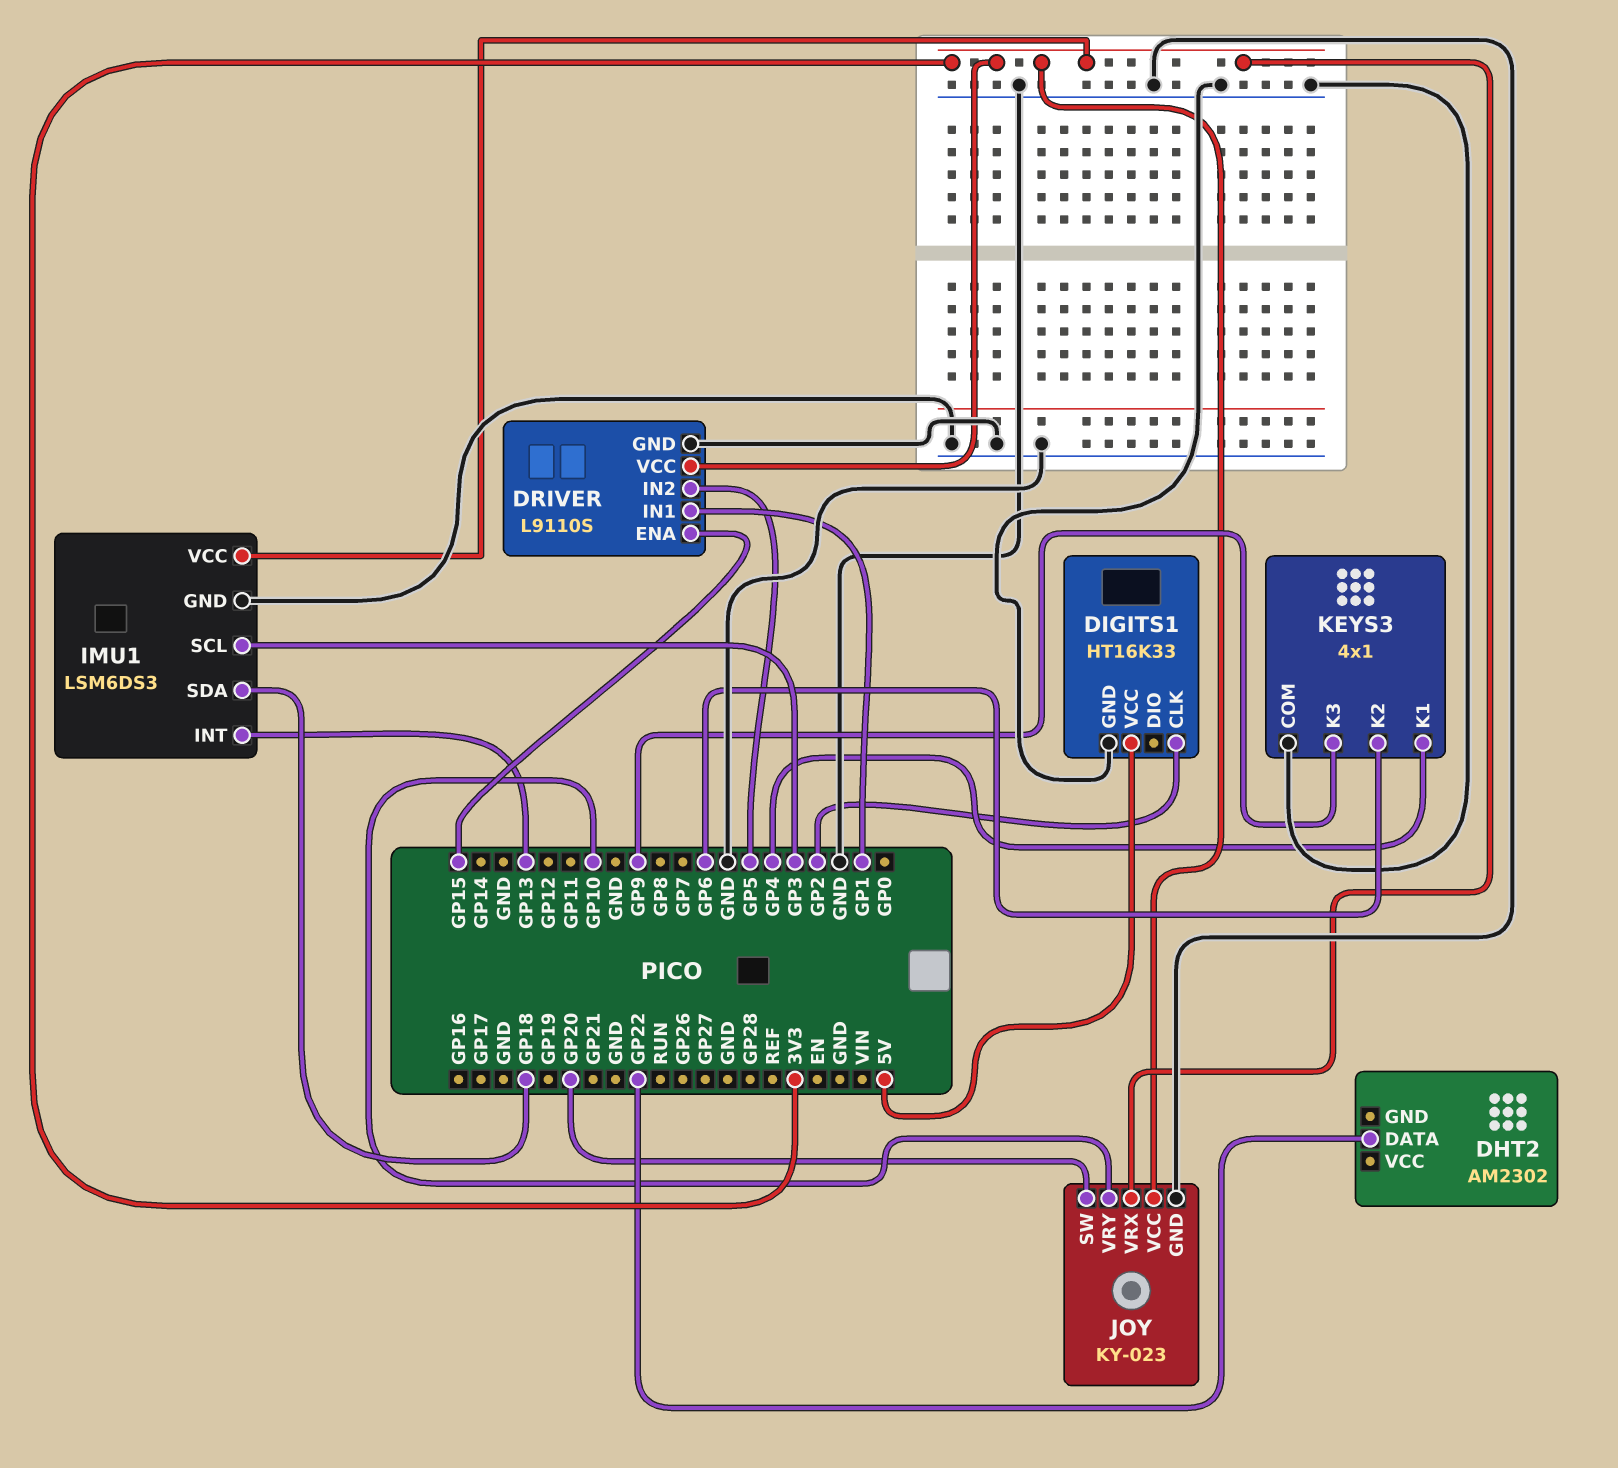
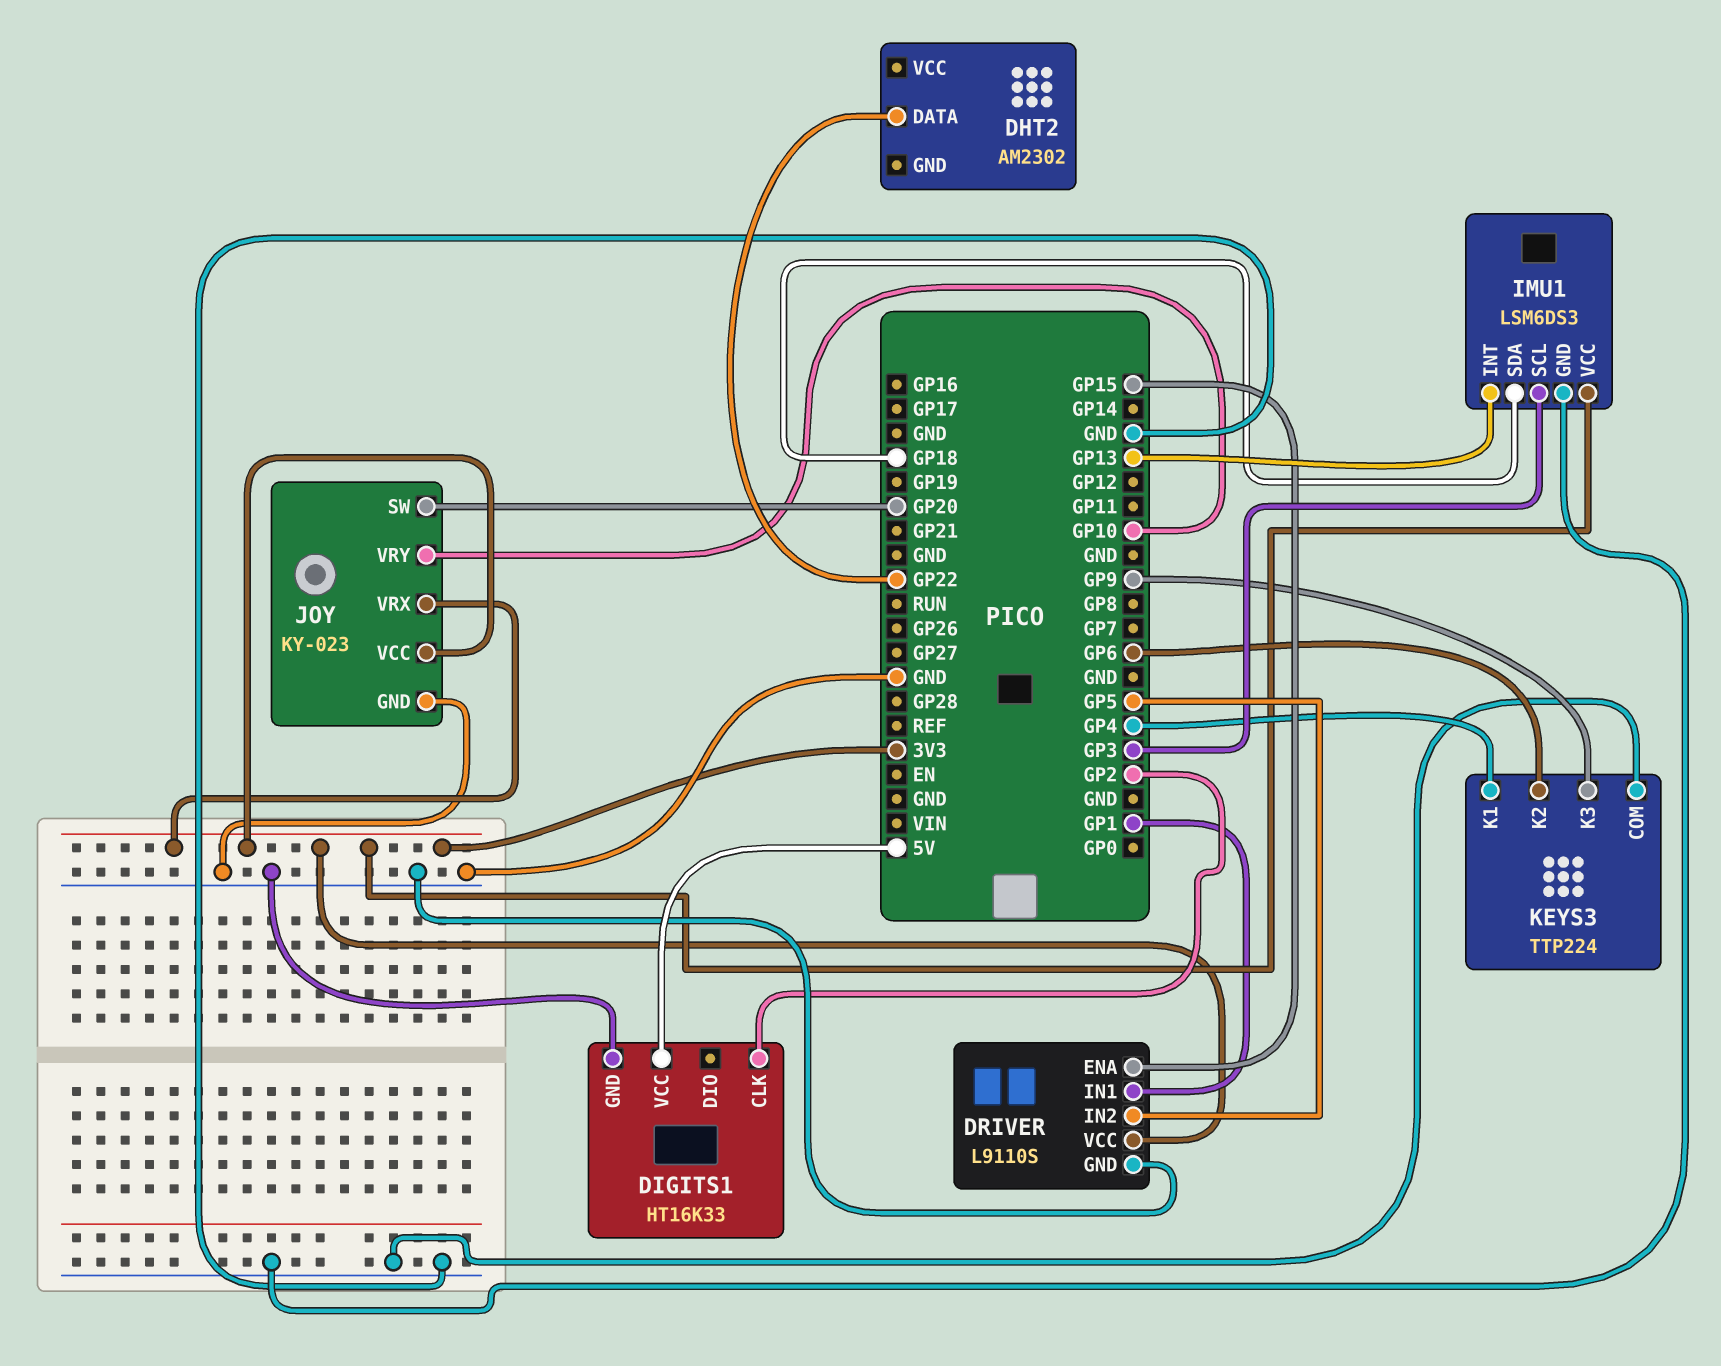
KEYS3: 4x1 -> TTP224

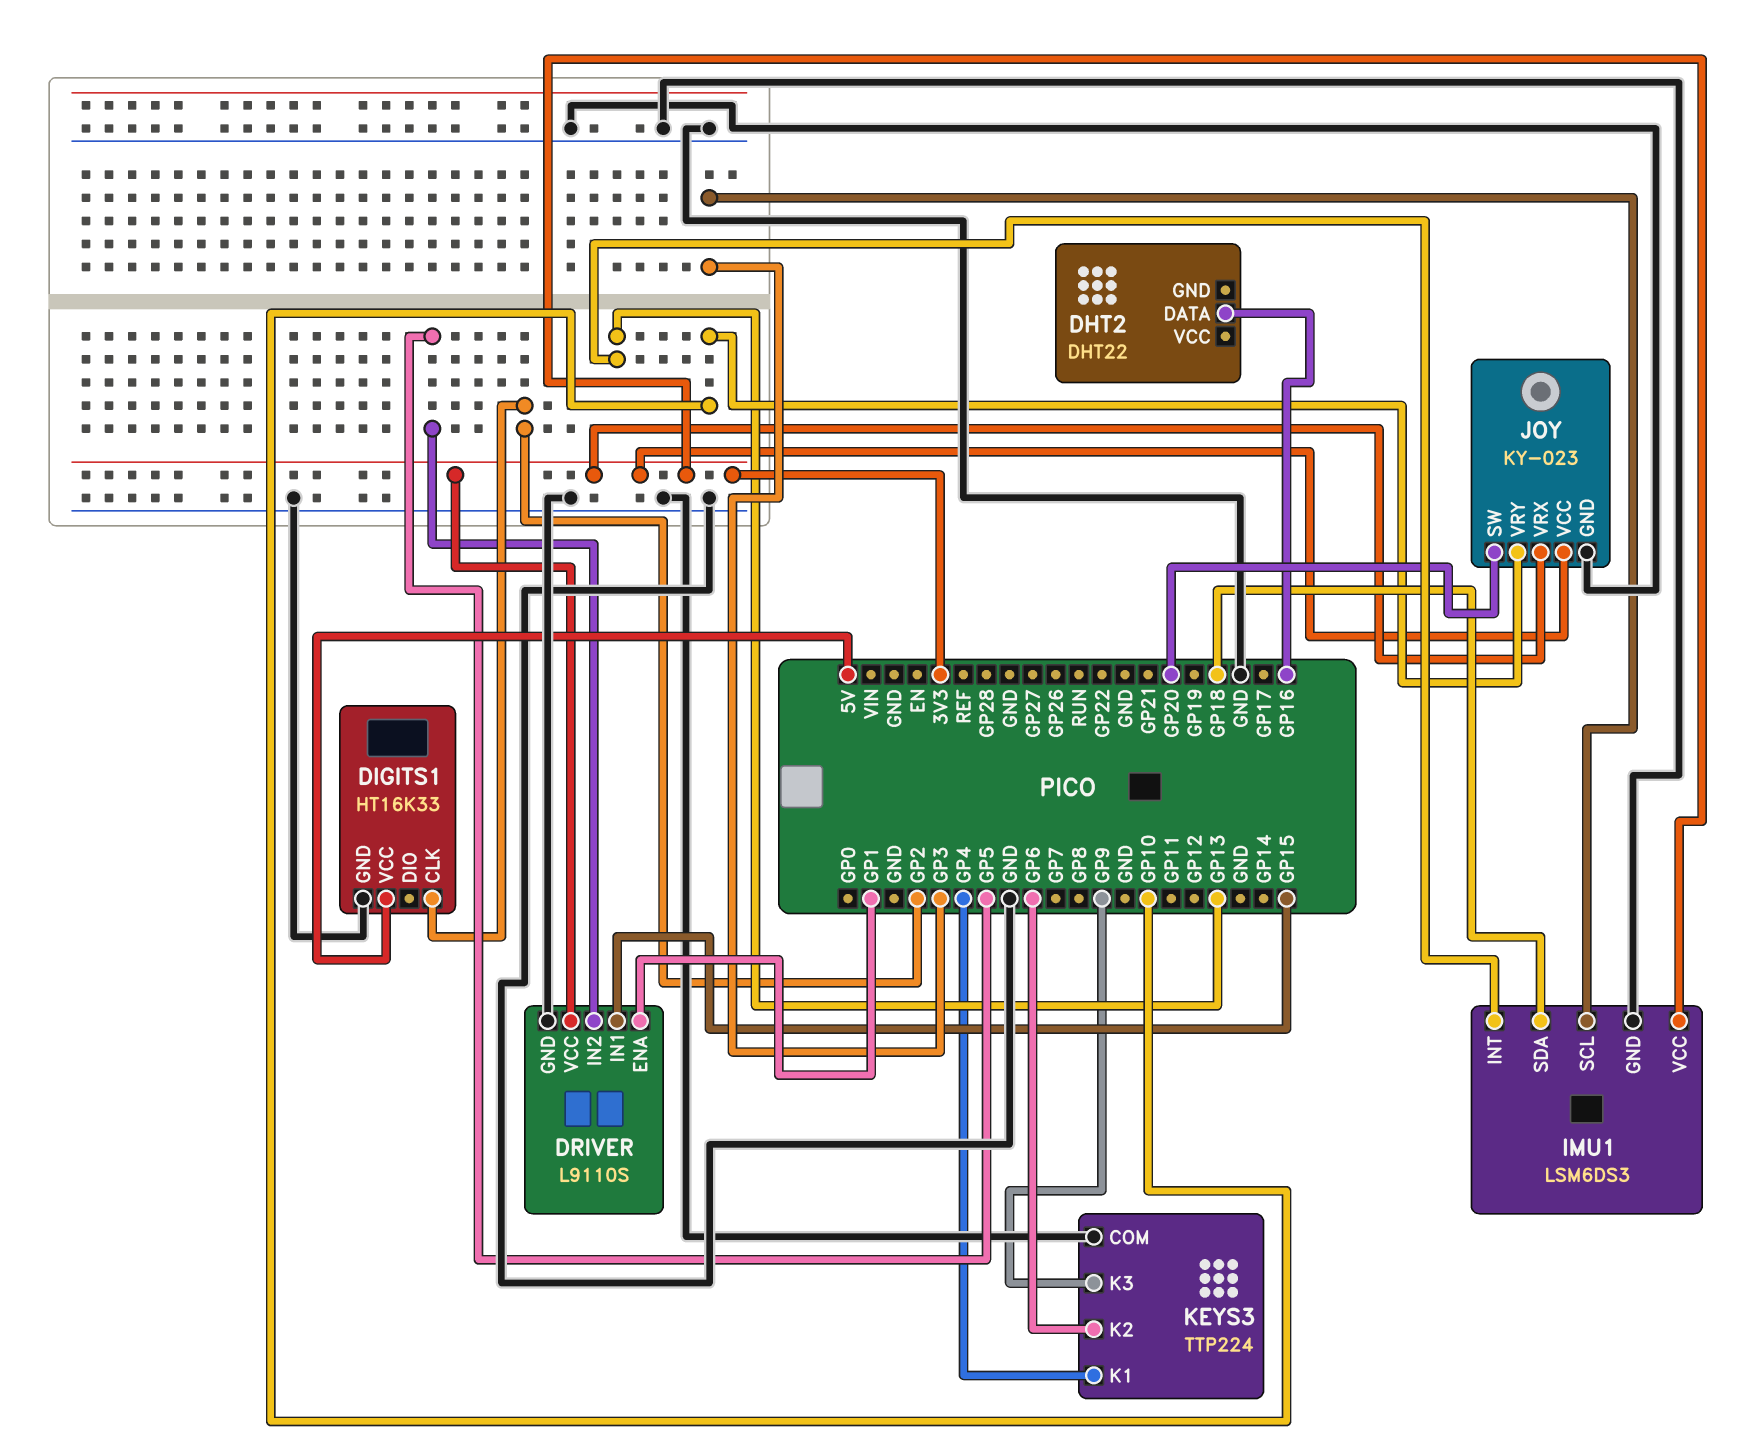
DHT2: AM2302 -> DHT22
DHT2 pin DATA: GP22 -> GP16
DRIVER pin ENA: GP15 -> GP1
DRIVER pin IN1: GP1 -> GP15

